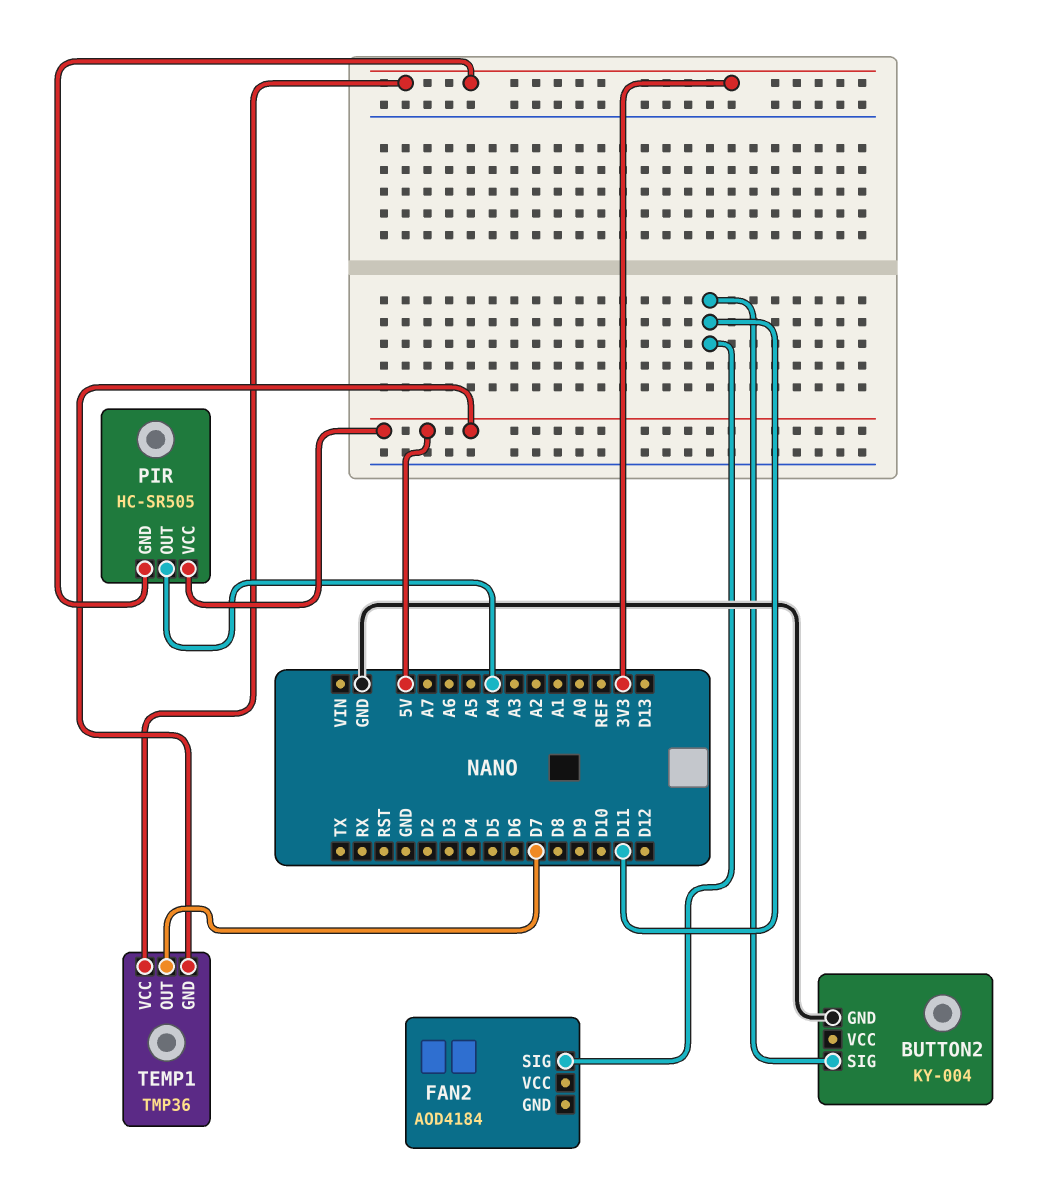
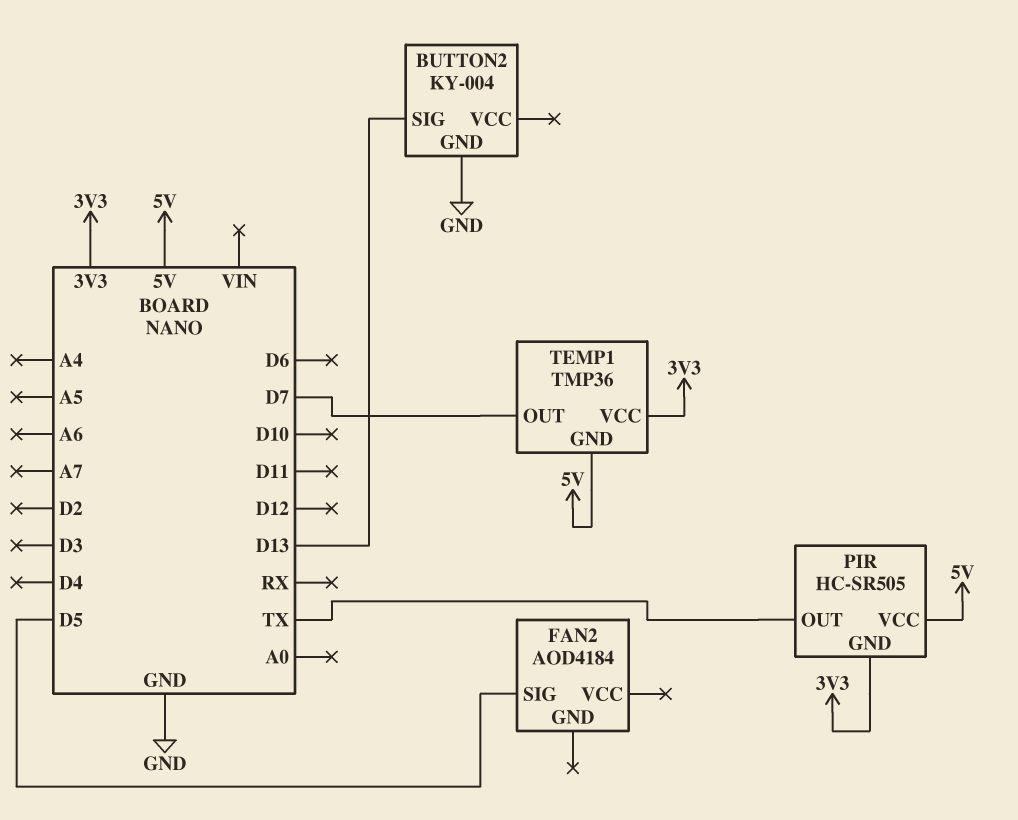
BUTTON2 pin SIG: D11 -> D13
FAN2 pin SIG: D11 -> D5
PIR pin OUT: A4 -> TX

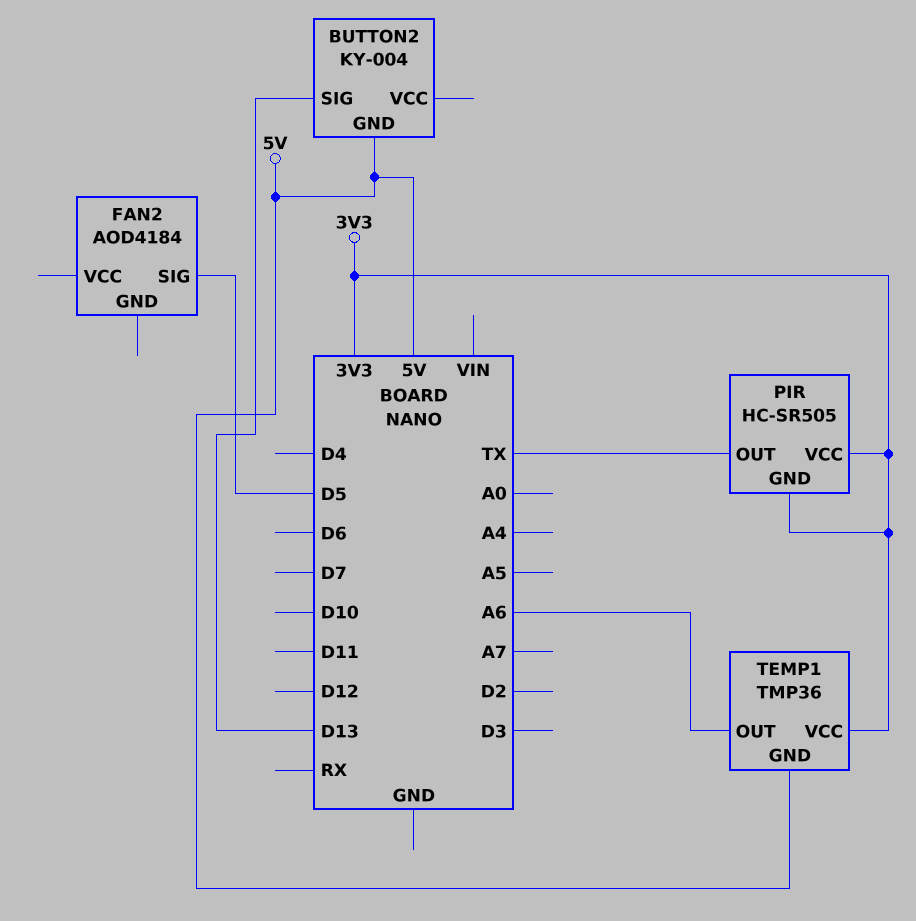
BUTTON2 pin GND: GND -> 5V
PIR pin VCC: 5V -> 3V3
TEMP1 pin OUT: D7 -> A6

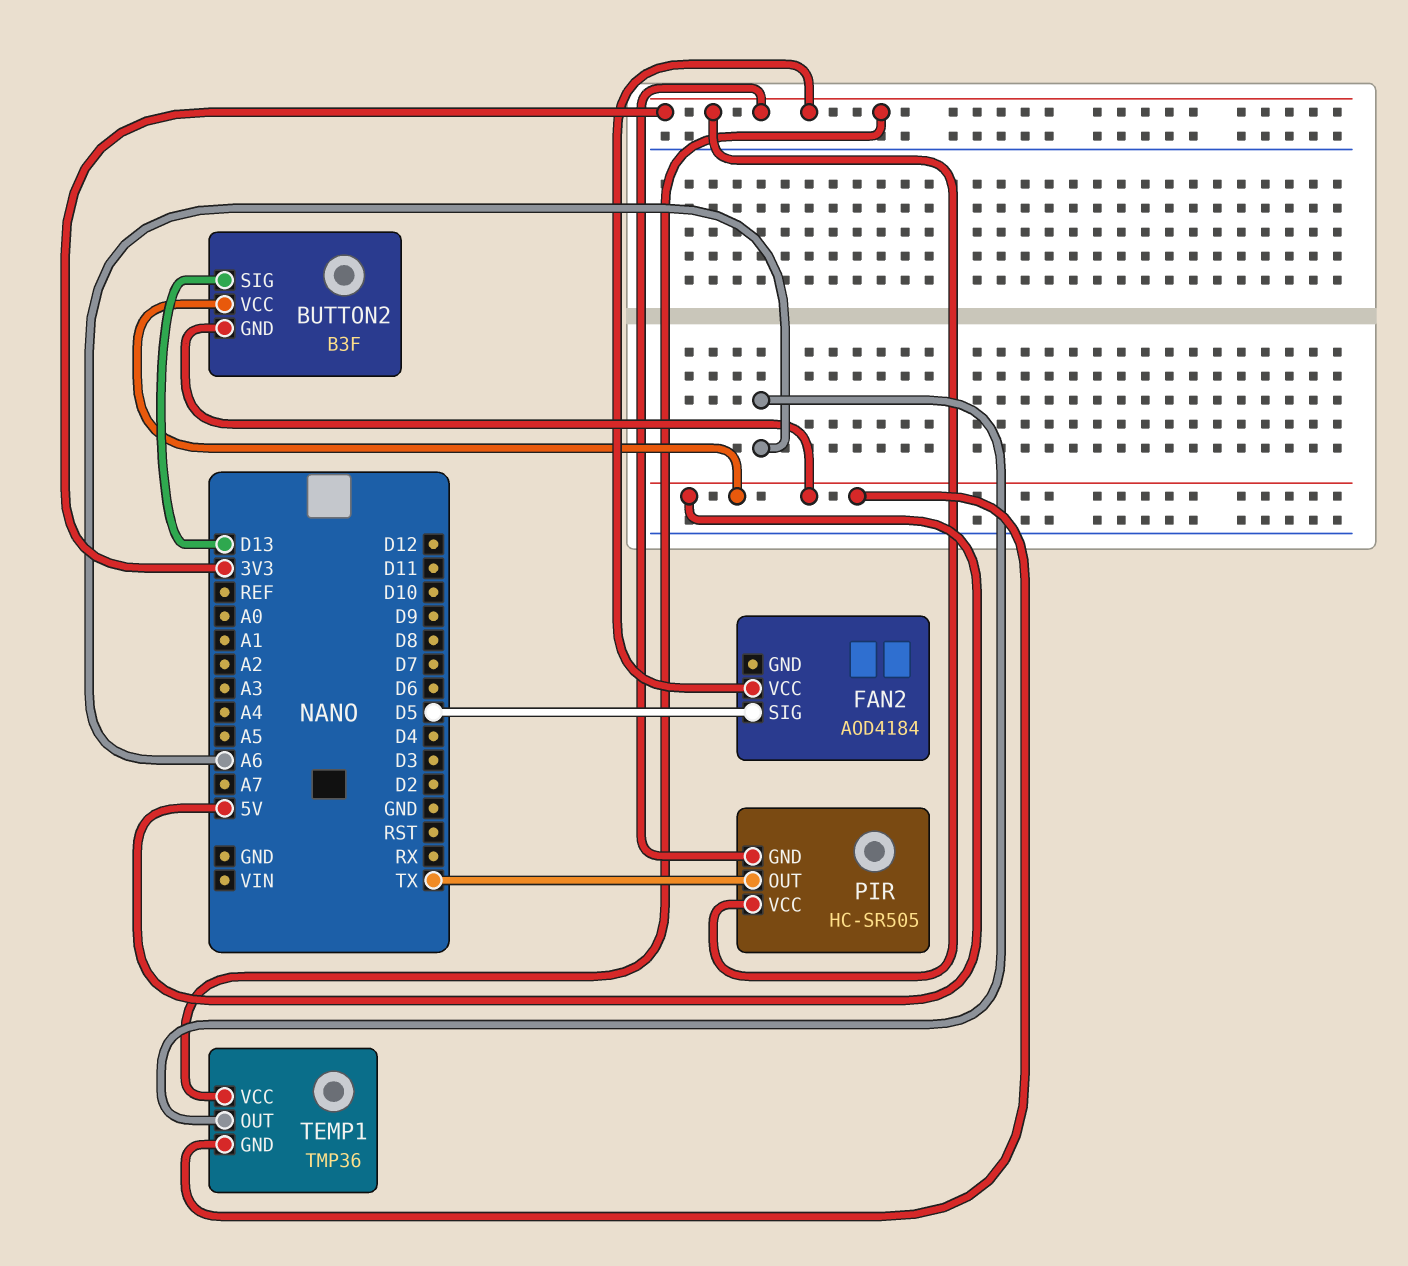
BUTTON2: KY-004 -> B3F
BUTTON2 pin VCC: none -> 5V
FAN2 pin VCC: none -> 3V3

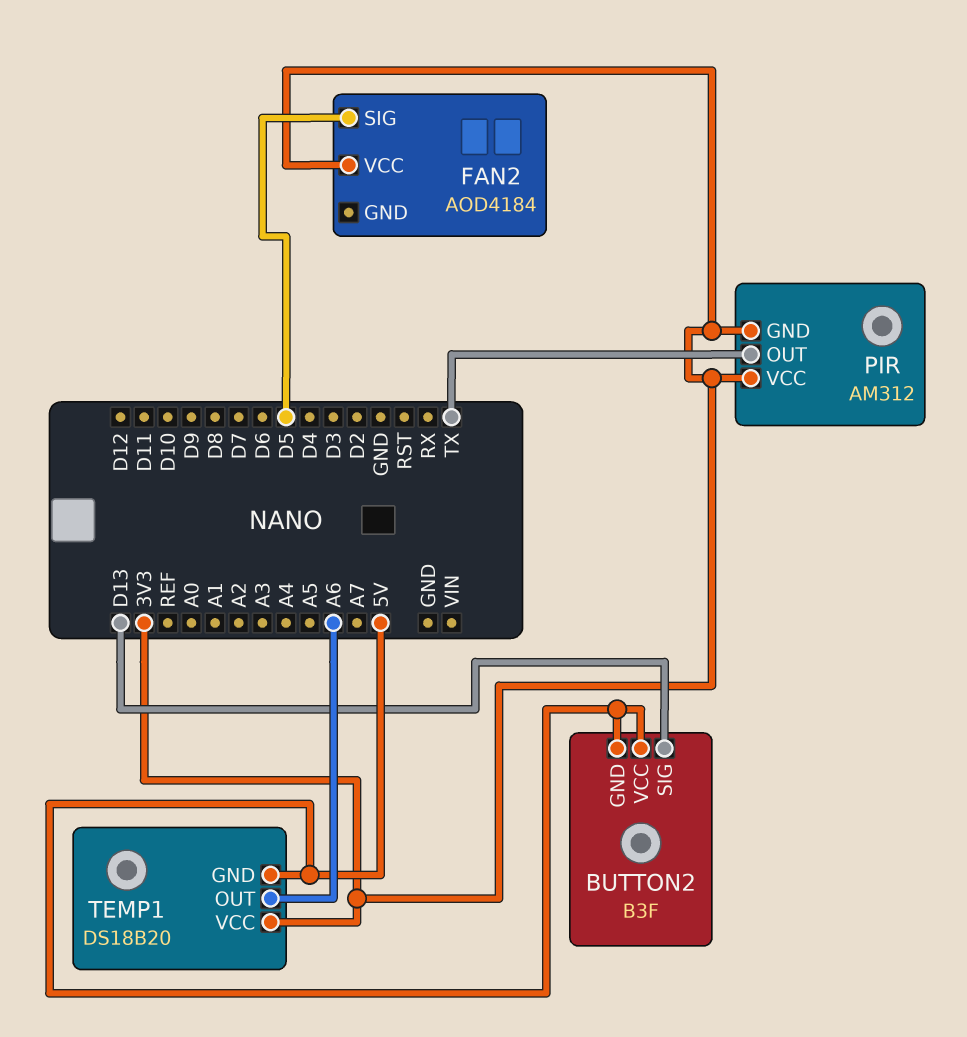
PIR: HC-SR505 -> AM312
TEMP1: TMP36 -> DS18B20

